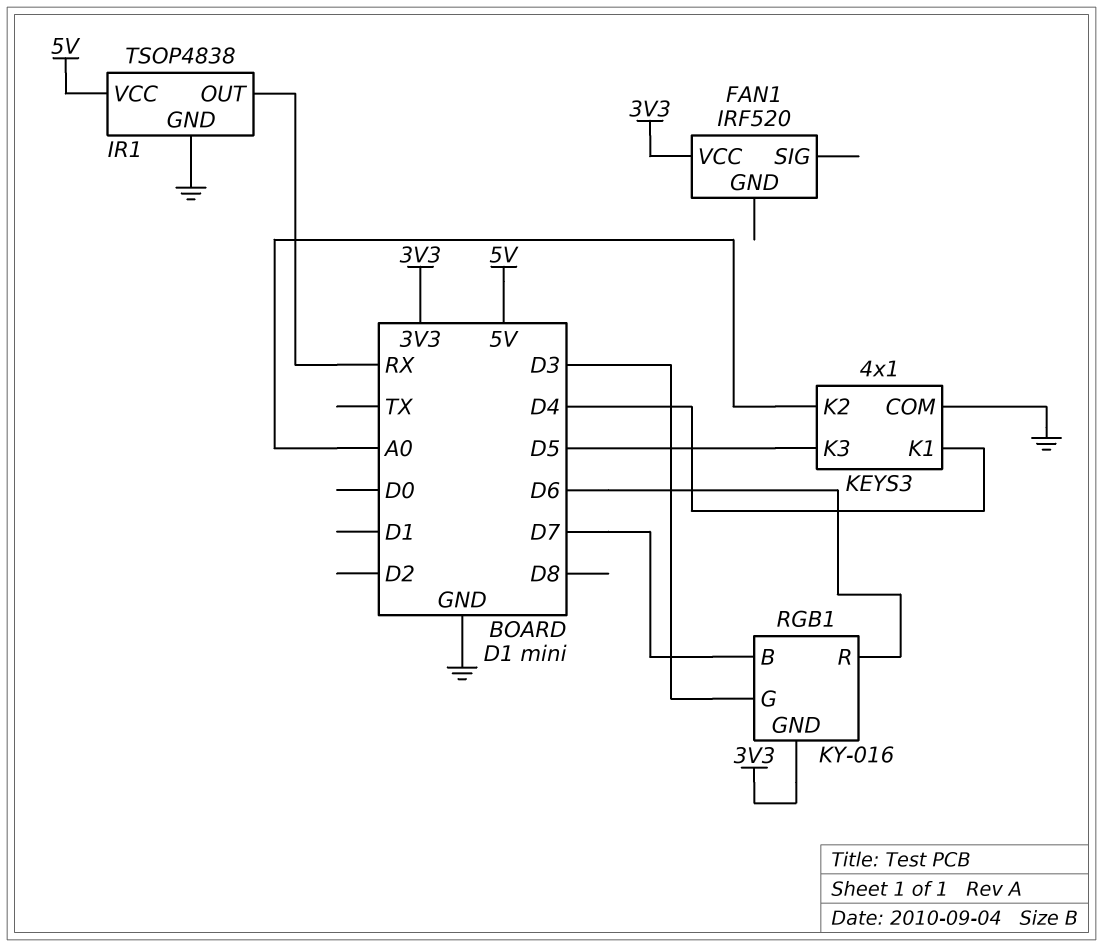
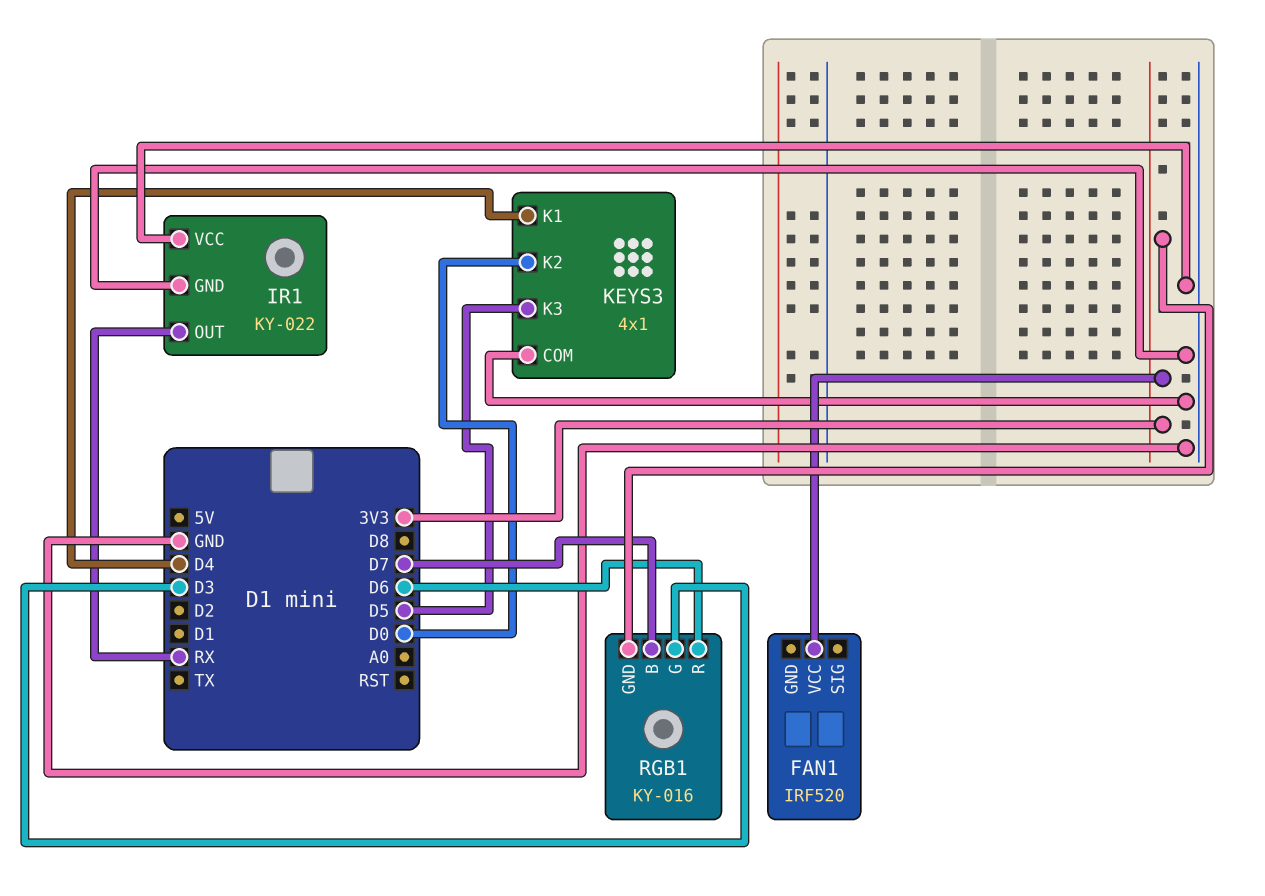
IR1: TSOP4838 -> KY-022
IR1 pin VCC: 5V -> GND
KEYS3 pin K2: A0 -> D0

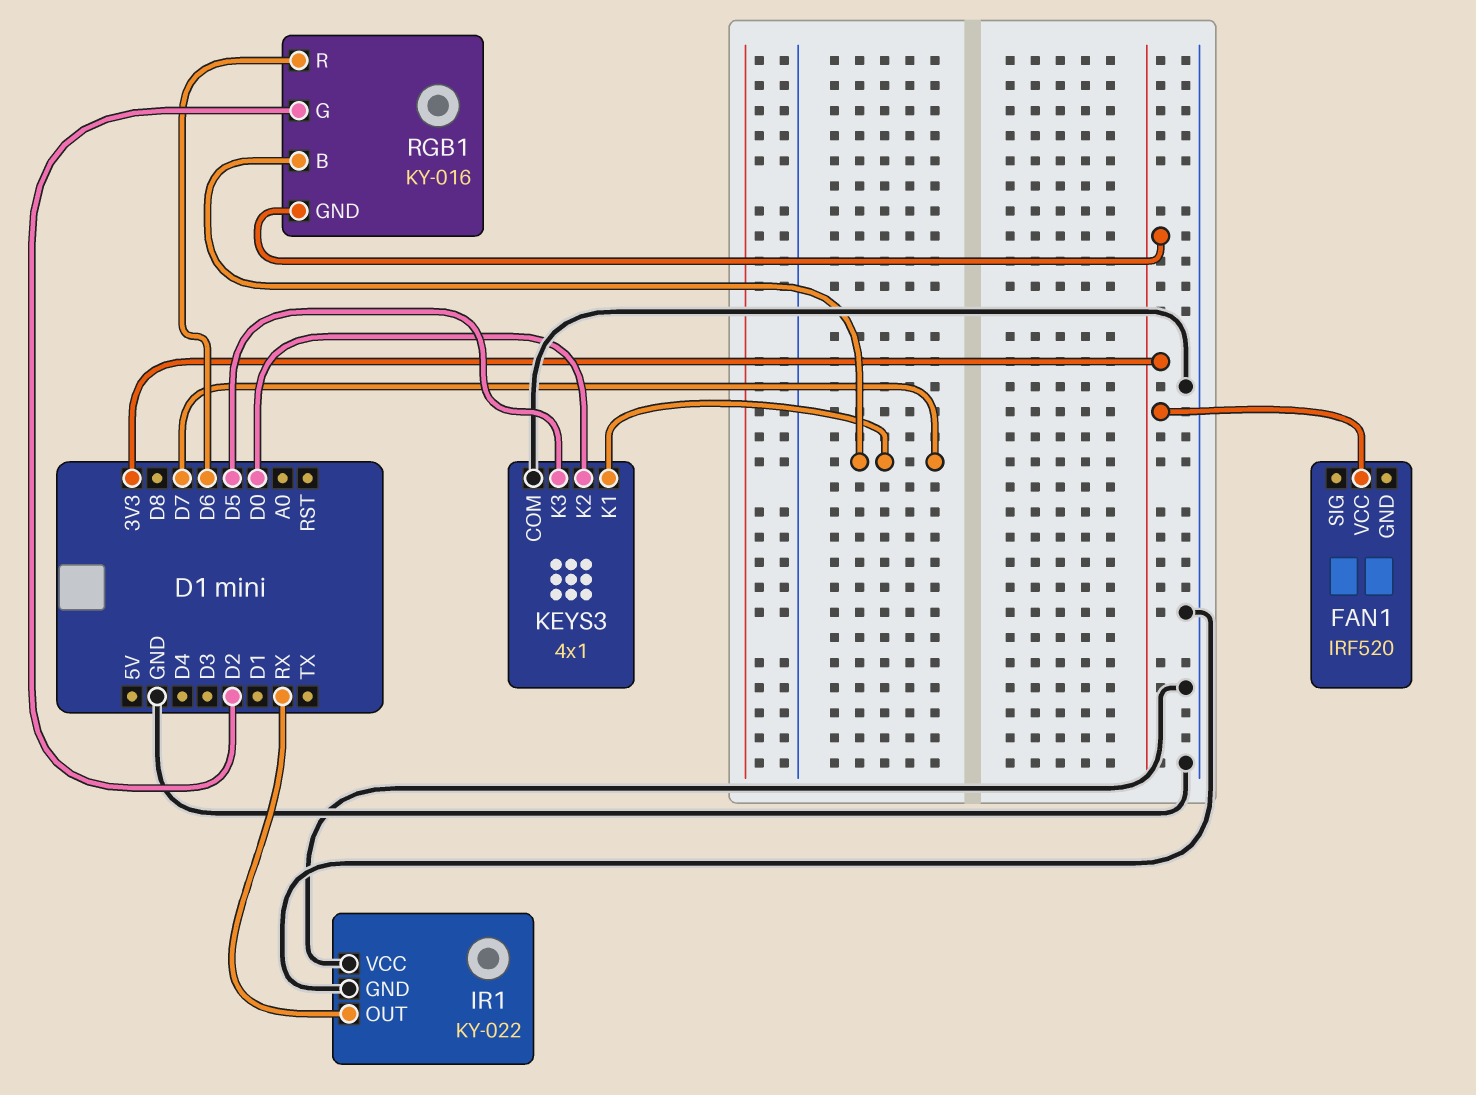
KEYS3 pin K1: D4 -> D7
RGB1 pin G: D3 -> D2

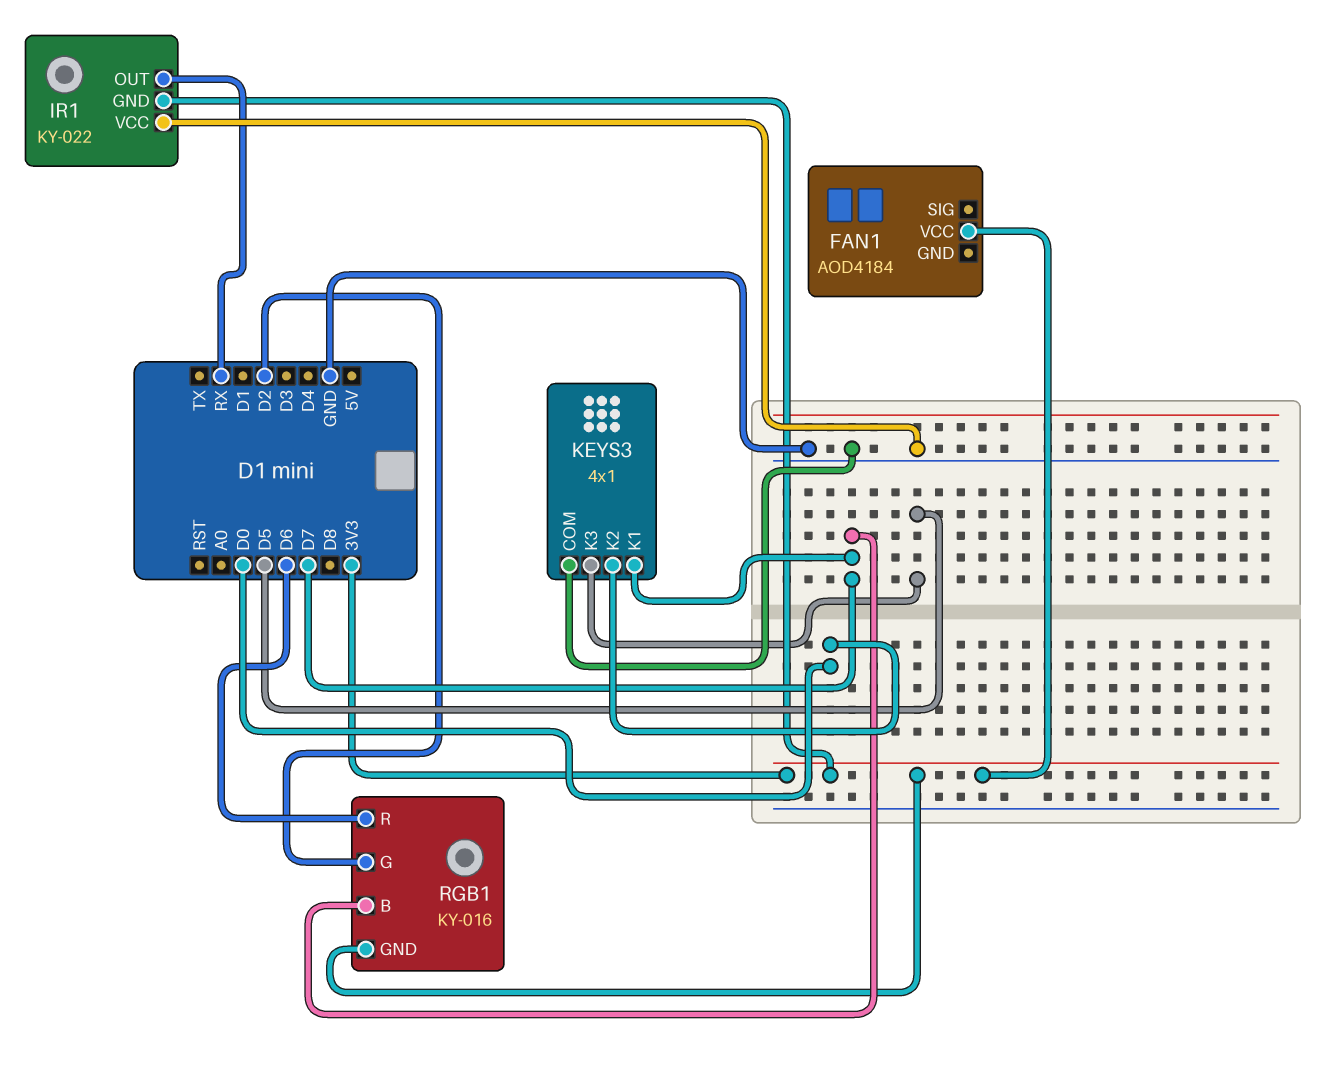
FAN1: IRF520 -> AOD4184
IR1 pin GND: GND -> 3V3

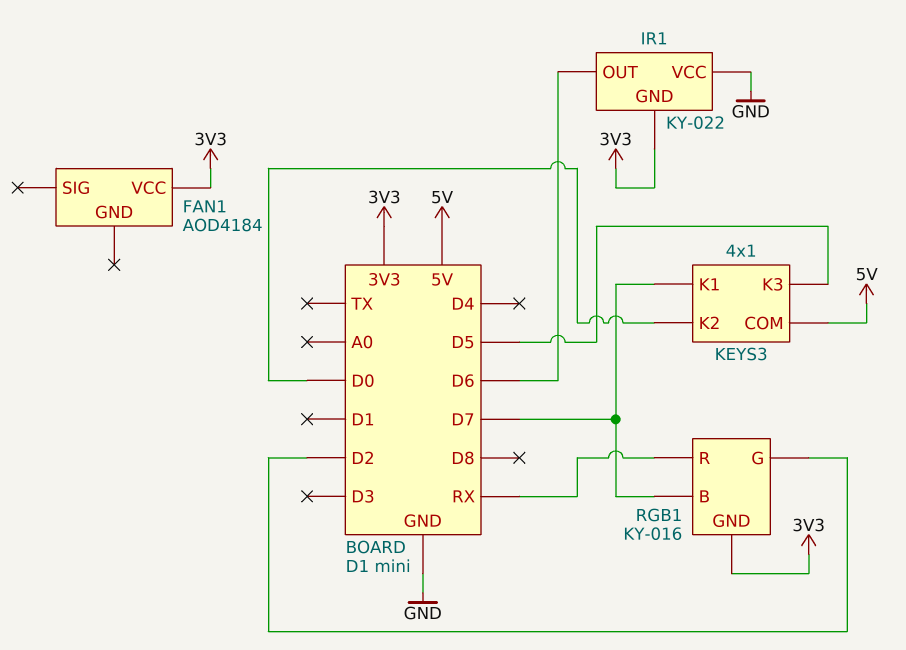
IR1 pin OUT: RX -> D6
KEYS3 pin COM: GND -> 5V
RGB1 pin R: D6 -> RX

